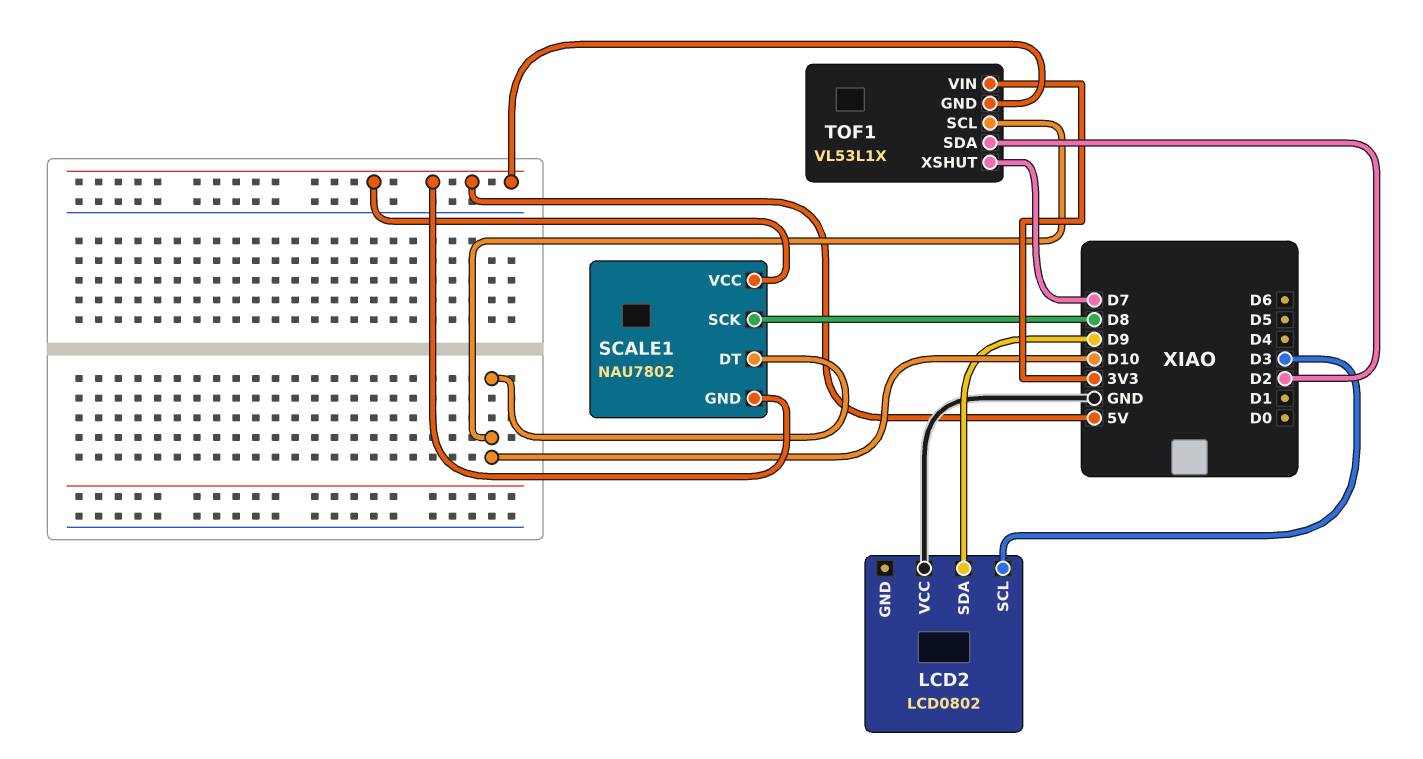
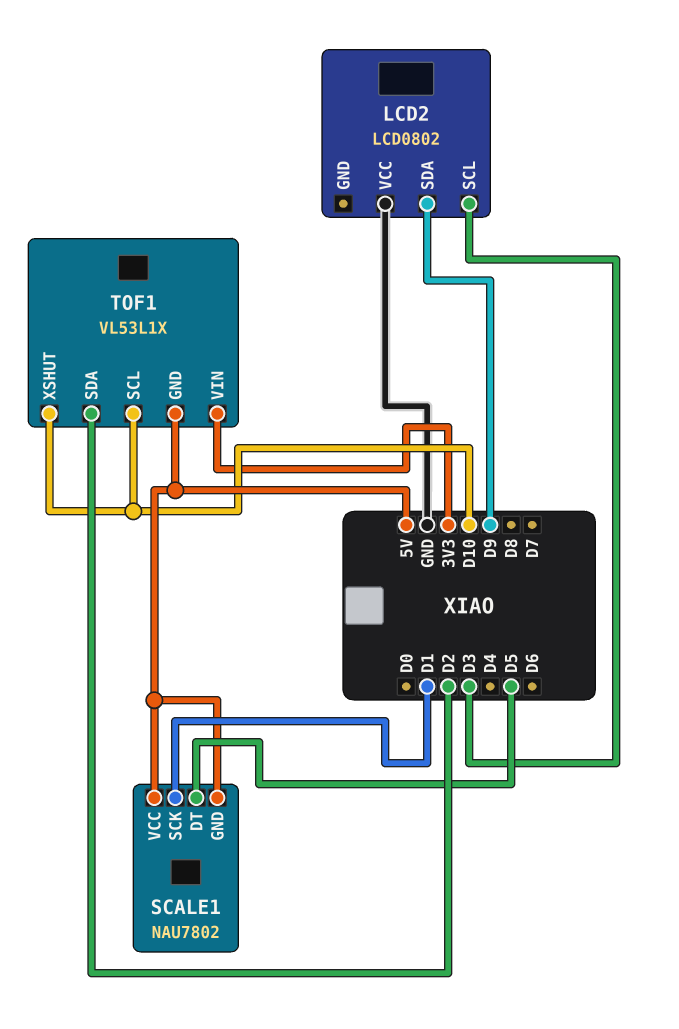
SCALE1 pin DT: D10 -> D5
SCALE1 pin SCK: D8 -> D1
TOF1 pin XSHUT: D7 -> D10

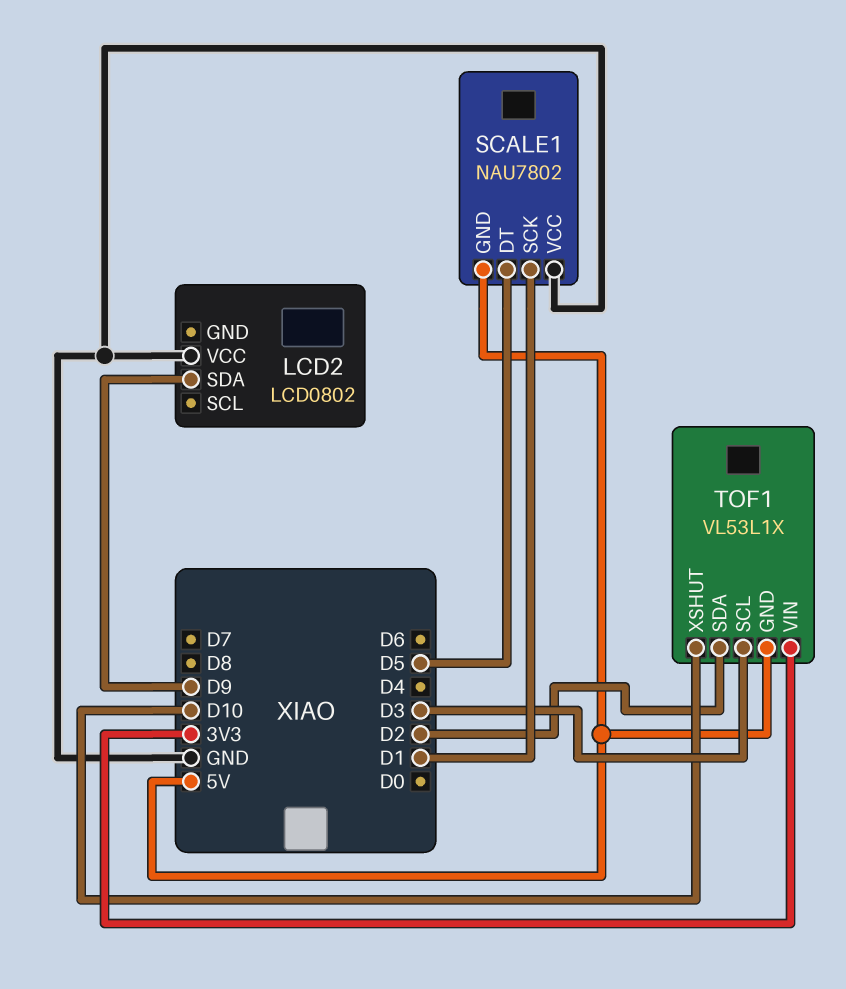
LCD2 pin SCL: D3 -> none
SCALE1 pin VCC: 5V -> GND
TOF1 pin SCL: D10 -> D3

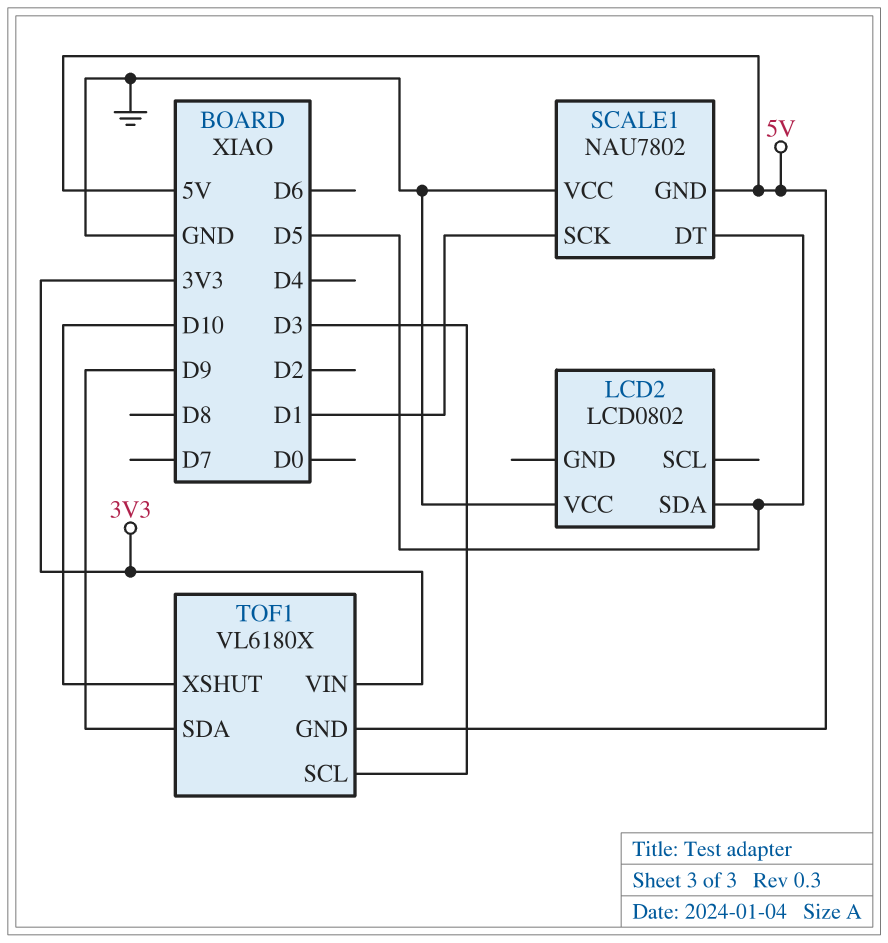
LCD2 pin SDA: D9 -> D5
TOF1: VL53L1X -> VL6180X
TOF1 pin SDA: D2 -> D9

